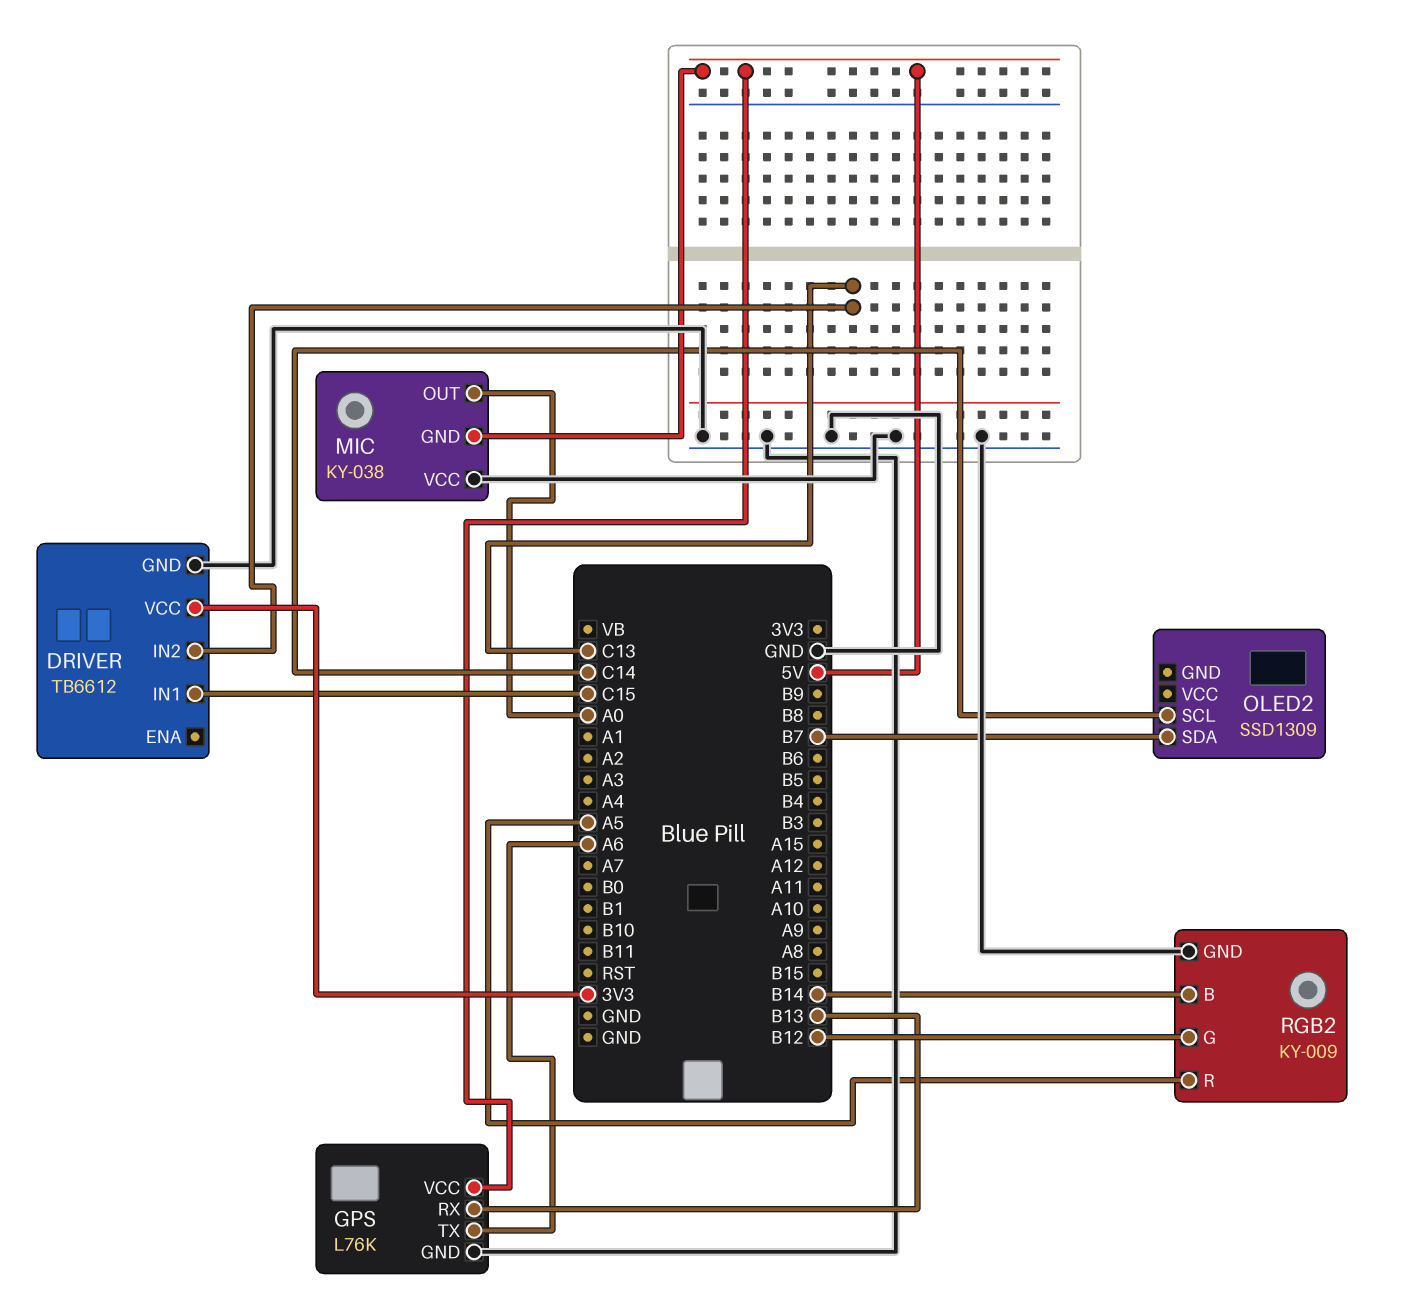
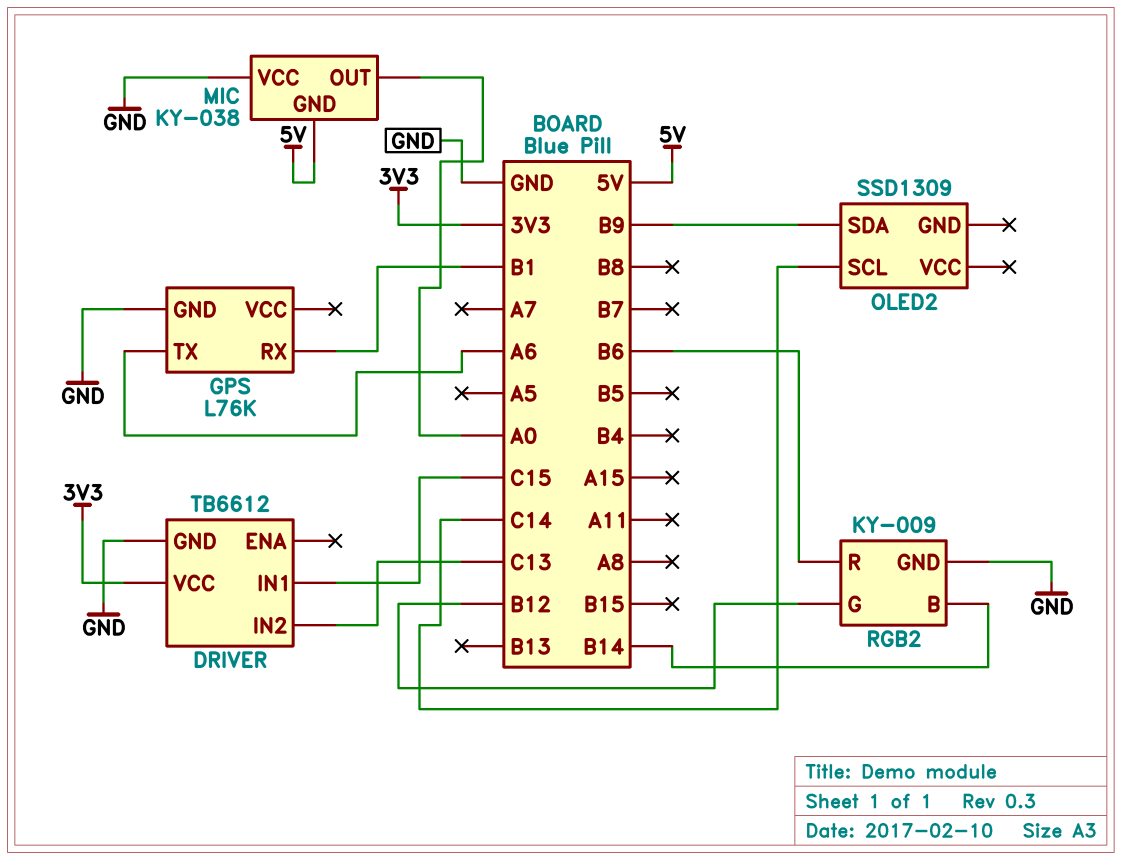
GPS pin RX: B13 -> B1
GPS pin VCC: 5V -> none
OLED2 pin SDA: B7 -> B9
RGB2 pin R: A5 -> B6

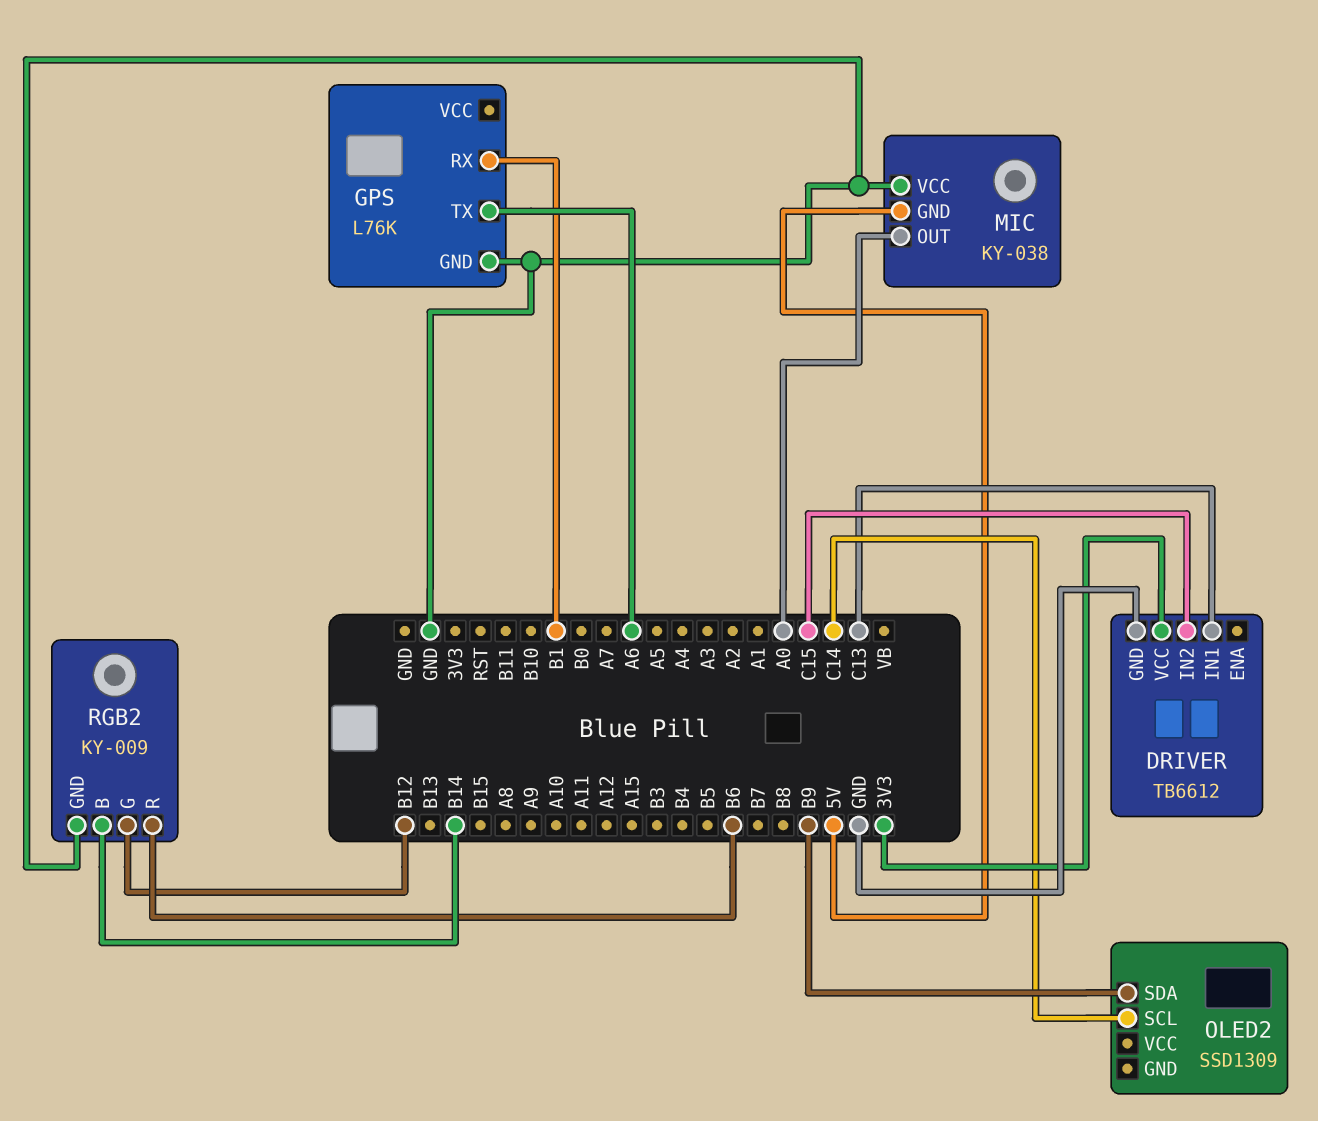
DRIVER pin IN1: C15 -> C13
DRIVER pin IN2: C13 -> C15

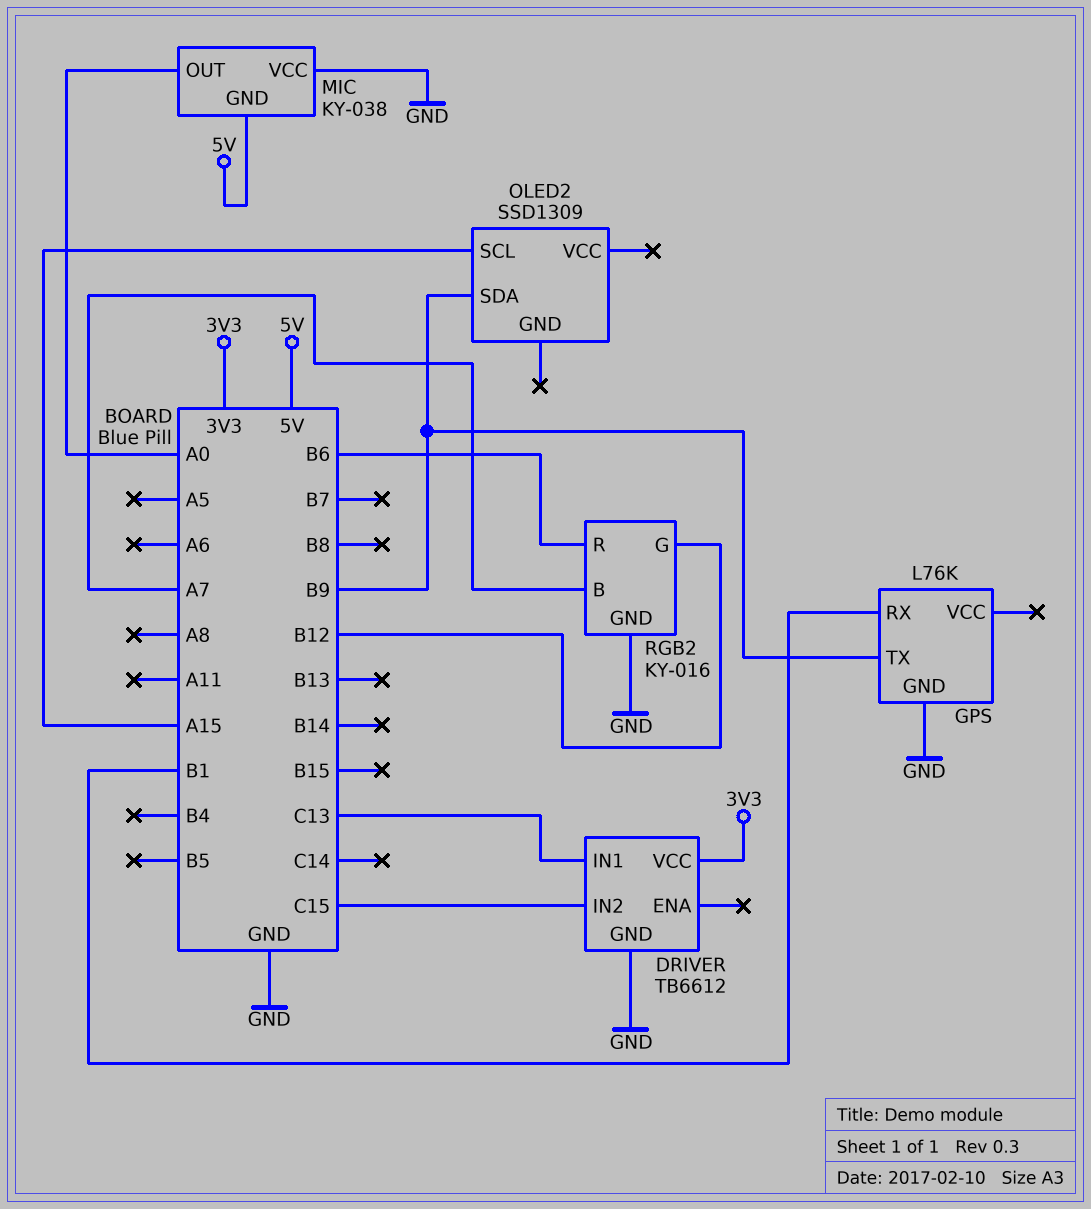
GPS pin TX: A6 -> B9
OLED2 pin SCL: C14 -> A15
RGB2: KY-009 -> KY-016
RGB2 pin B: B14 -> A7

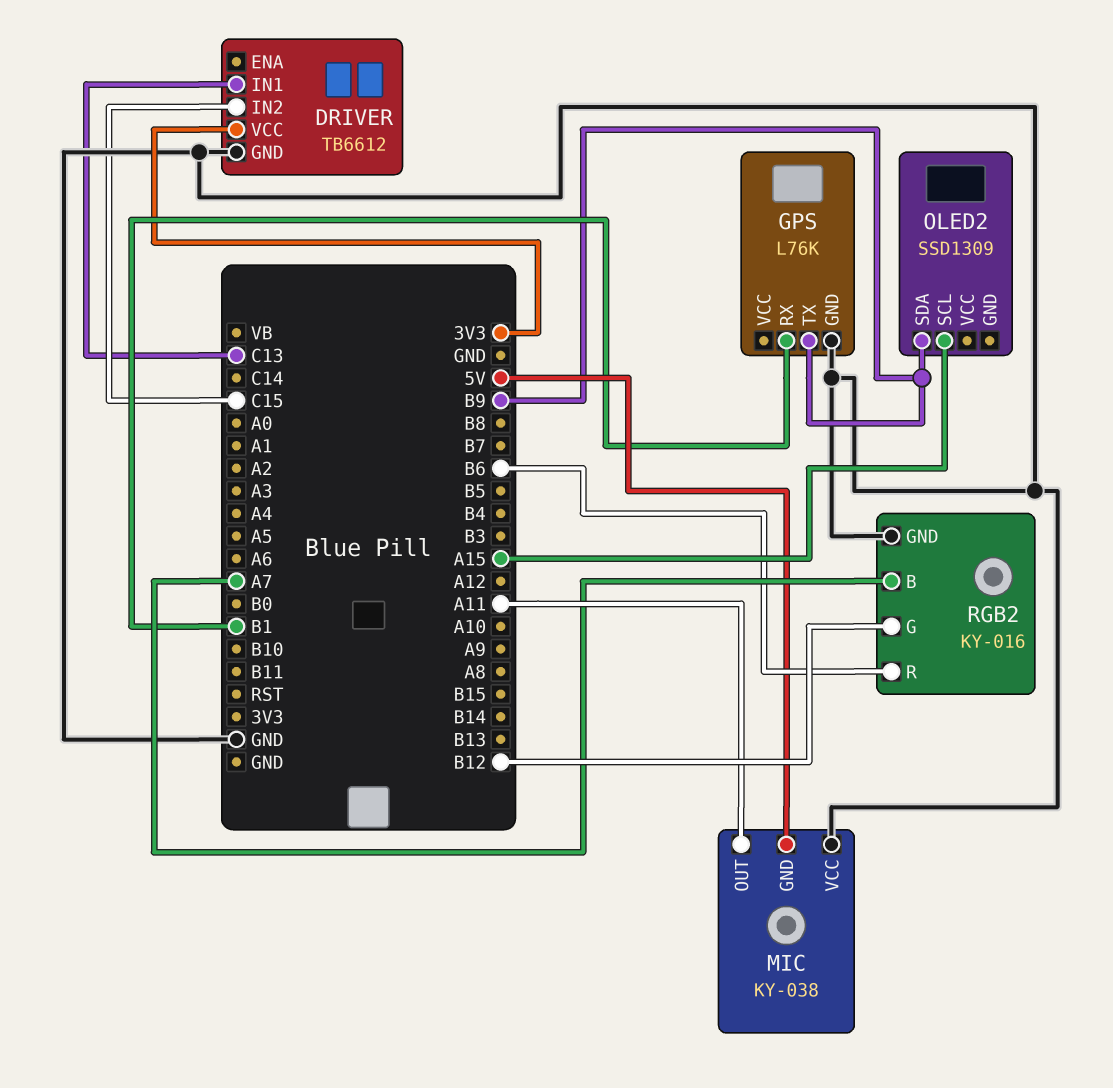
MIC pin OUT: A0 -> A11

